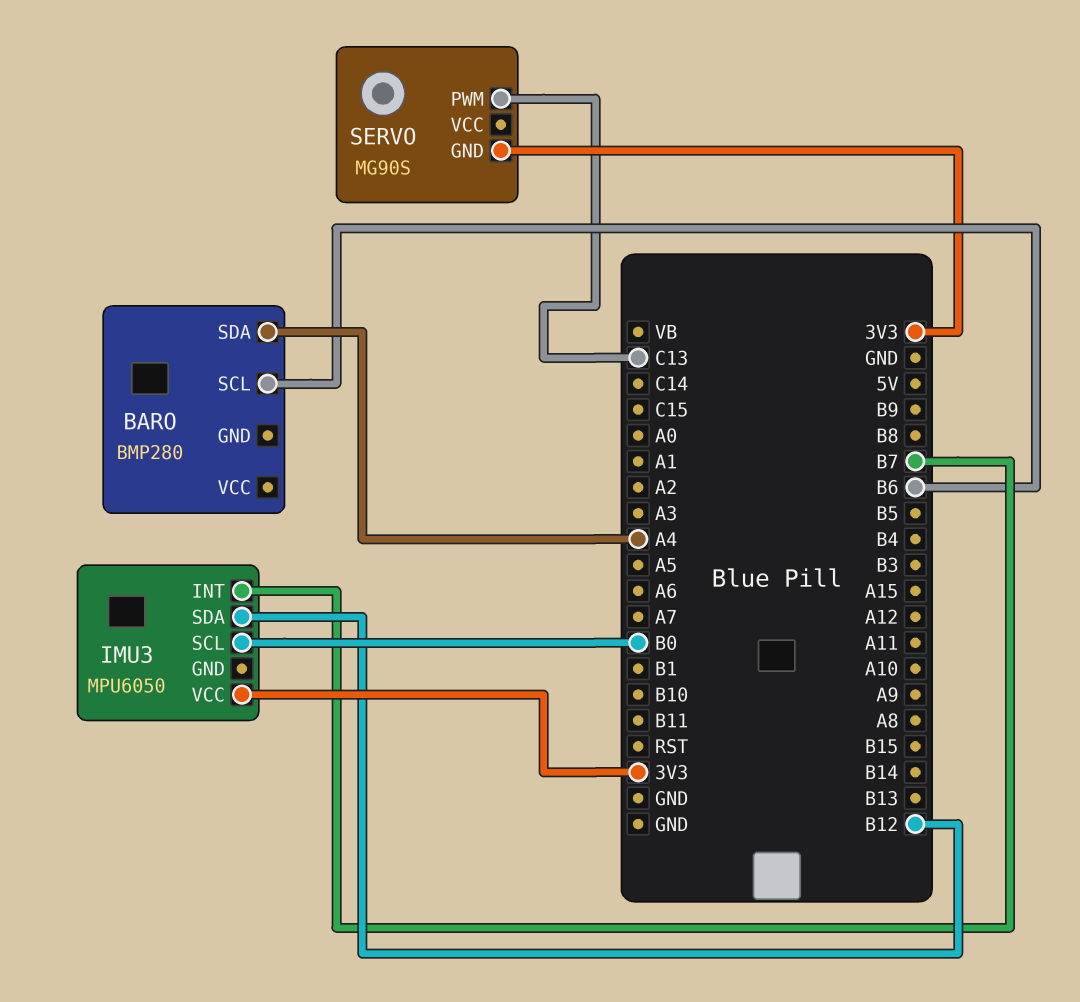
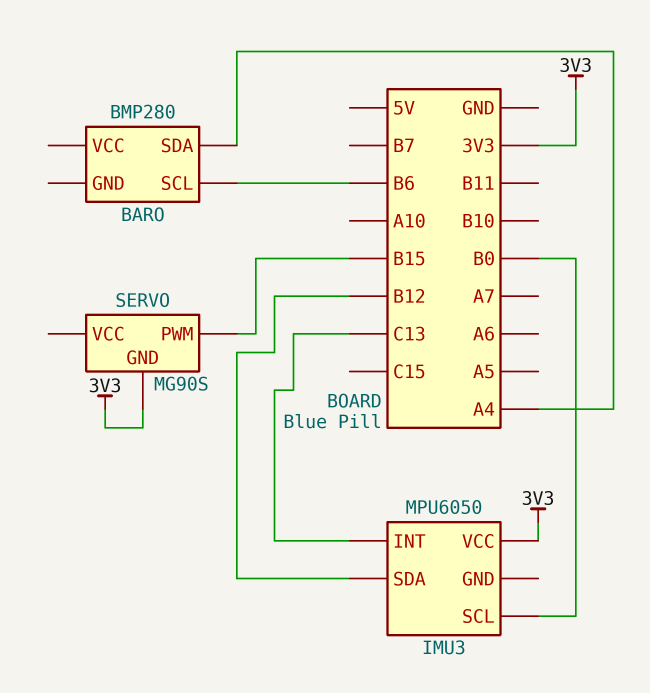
IMU3 pin INT: B7 -> C13
SERVO pin PWM: C13 -> B15

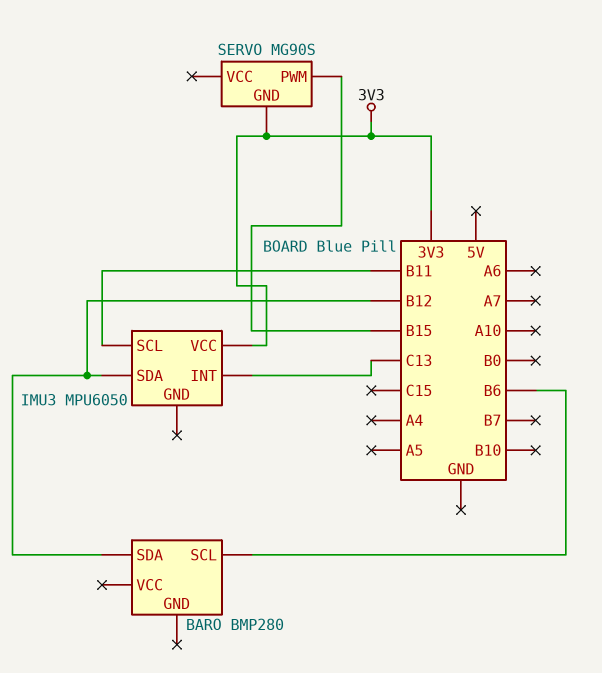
BARO pin SDA: A4 -> B12
IMU3 pin SCL: B0 -> B11

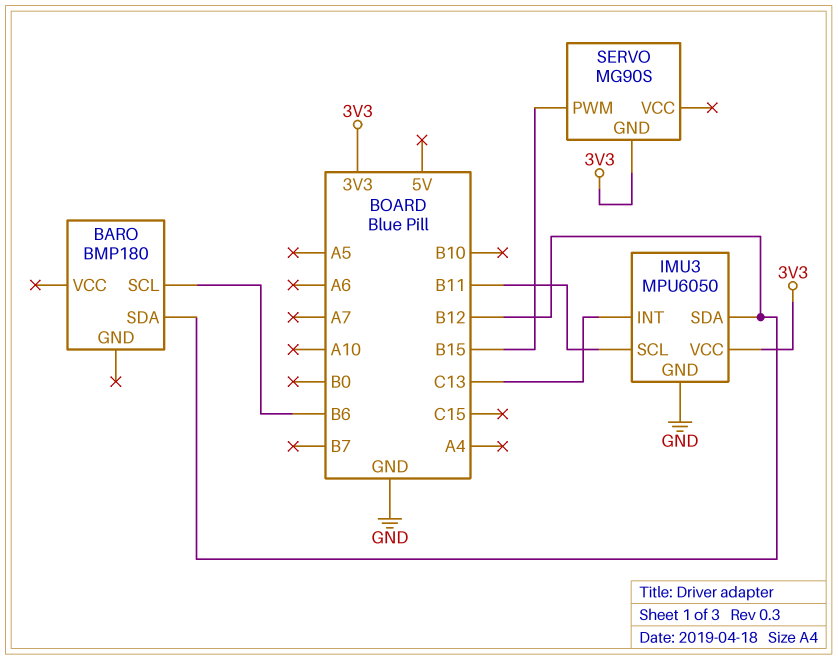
BARO: BMP280 -> BMP180
IMU3 pin GND: none -> GND

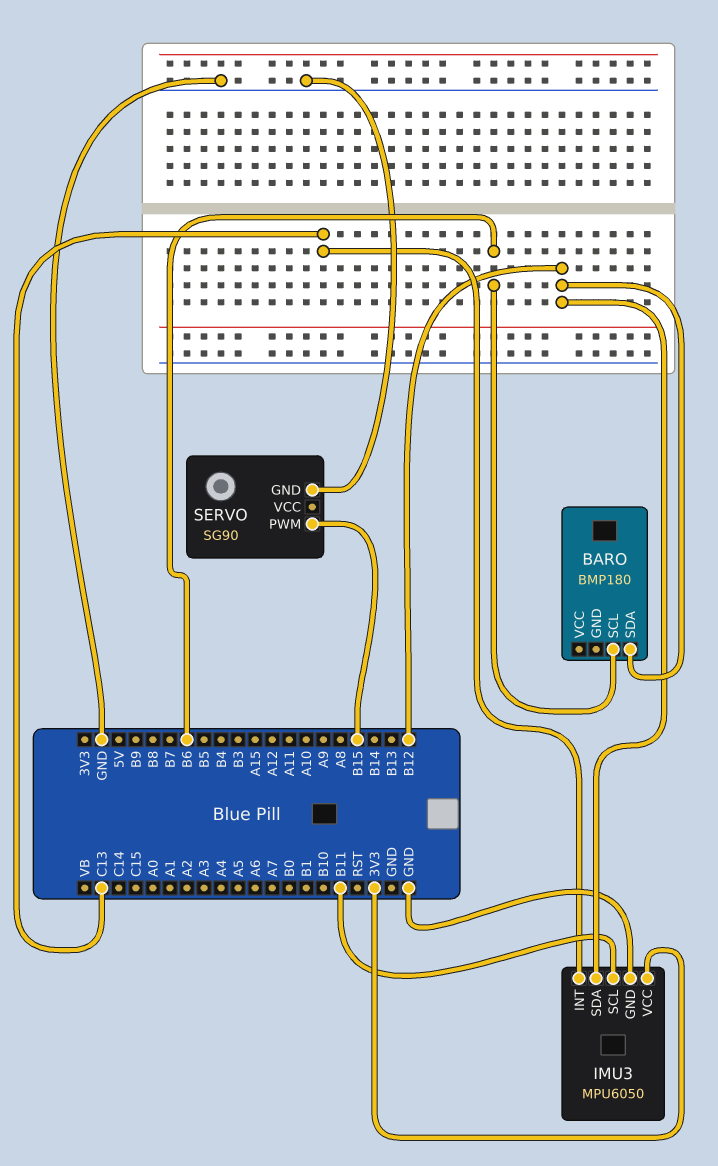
SERVO: MG90S -> SG90
SERVO pin GND: 3V3 -> GND

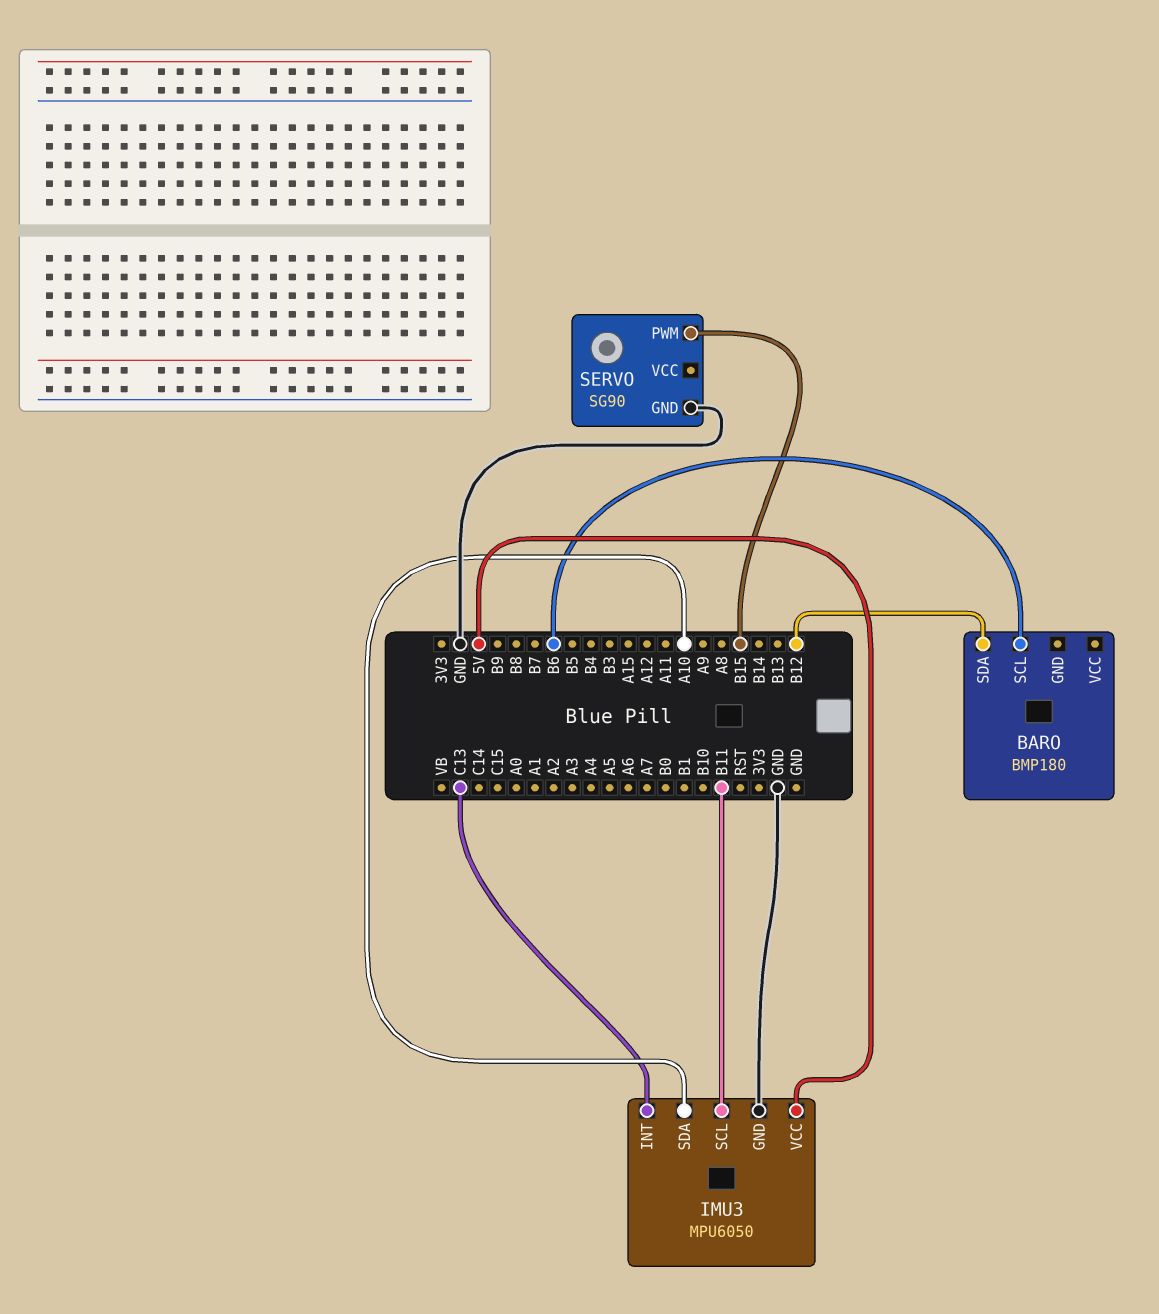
IMU3 pin SDA: B12 -> A10
IMU3 pin VCC: 3V3 -> 5V

